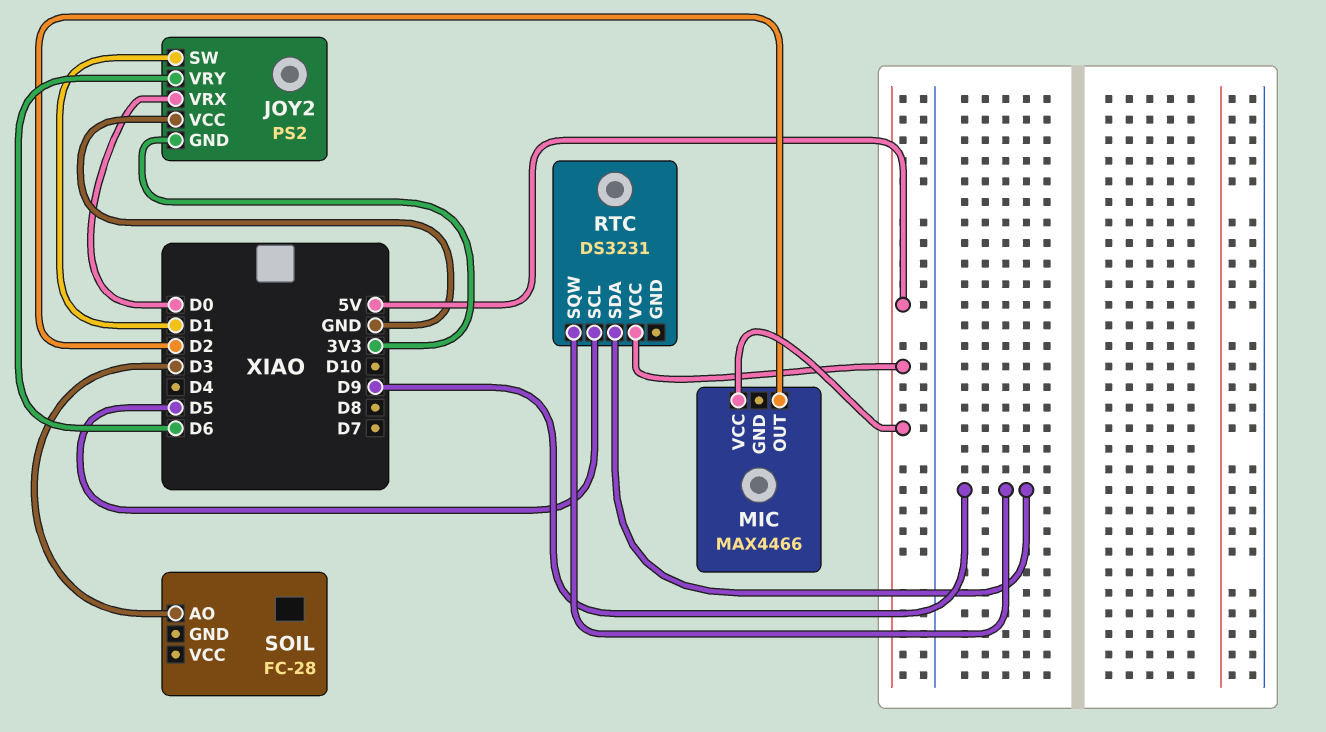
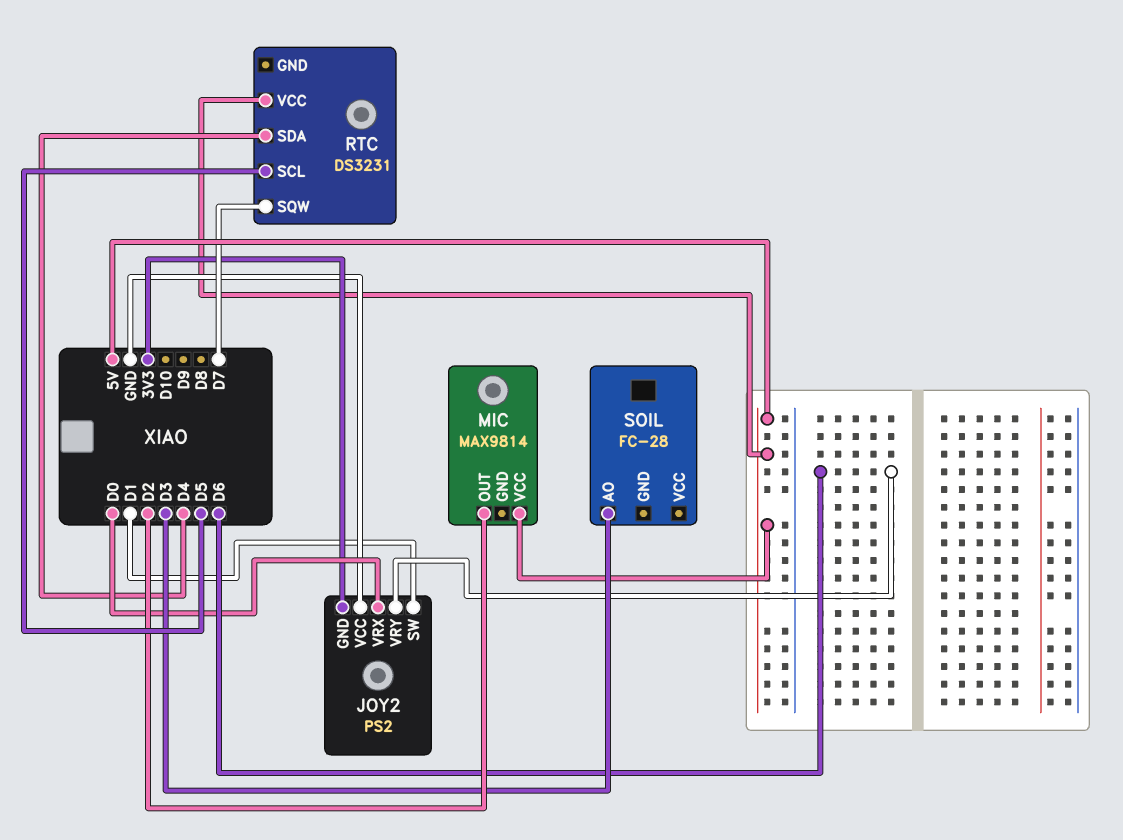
MIC: MAX4466 -> MAX9814
RTC pin SDA: D9 -> D4
RTC pin SQW: D9 -> D7

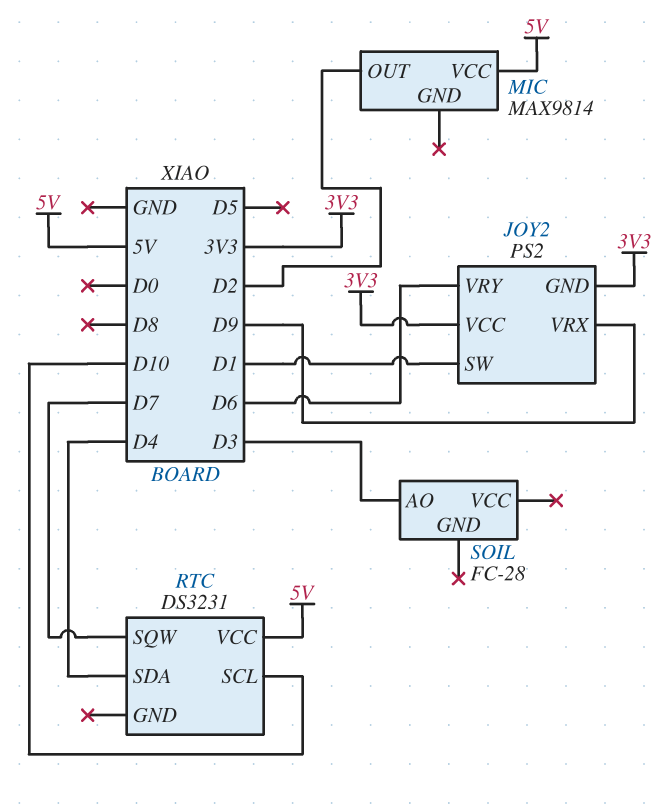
JOY2 pin VCC: GND -> 3V3
JOY2 pin VRX: D0 -> D9
RTC pin SCL: D5 -> D10

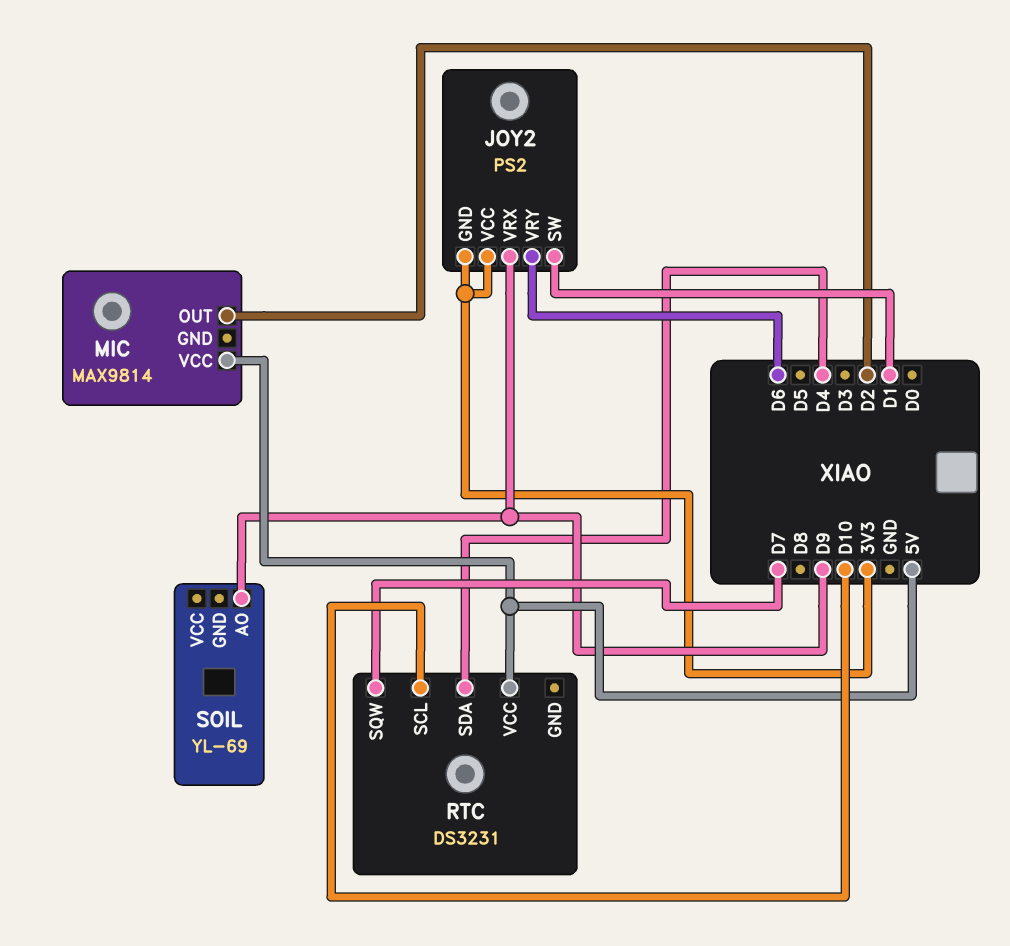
SOIL: FC-28 -> YL-69
SOIL pin AO: D3 -> D9

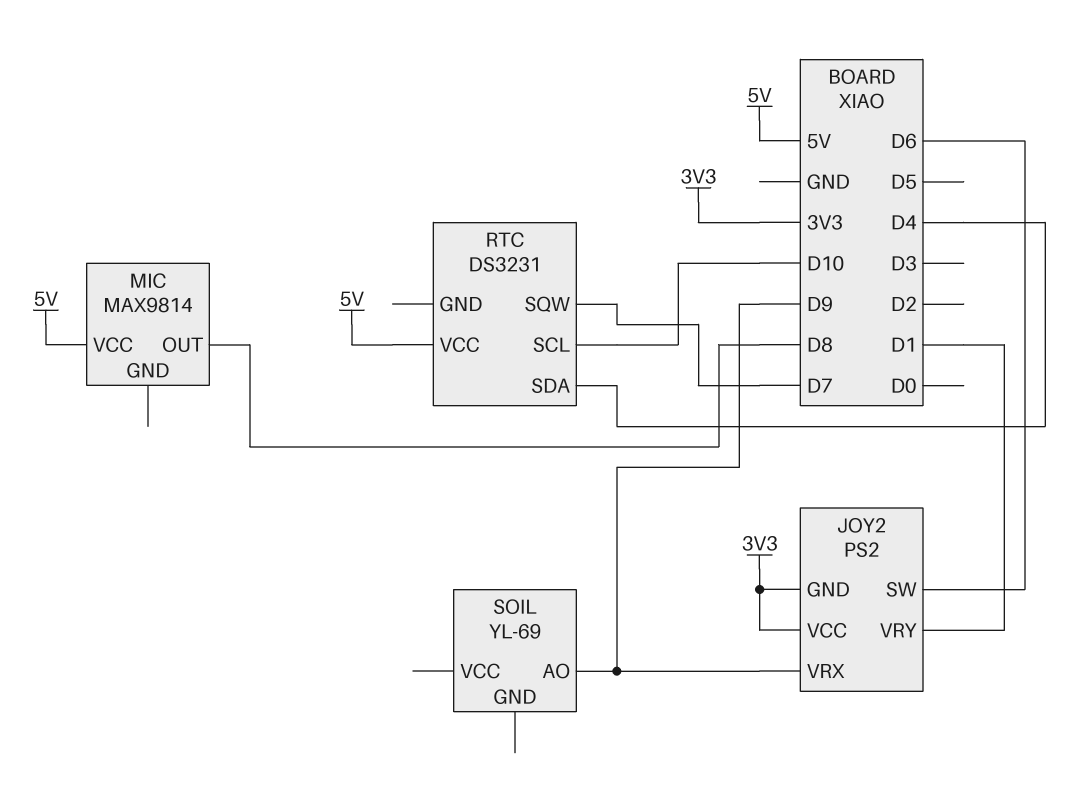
JOY2 pin SW: D1 -> D6
JOY2 pin VRY: D6 -> D1
MIC pin OUT: D2 -> D8

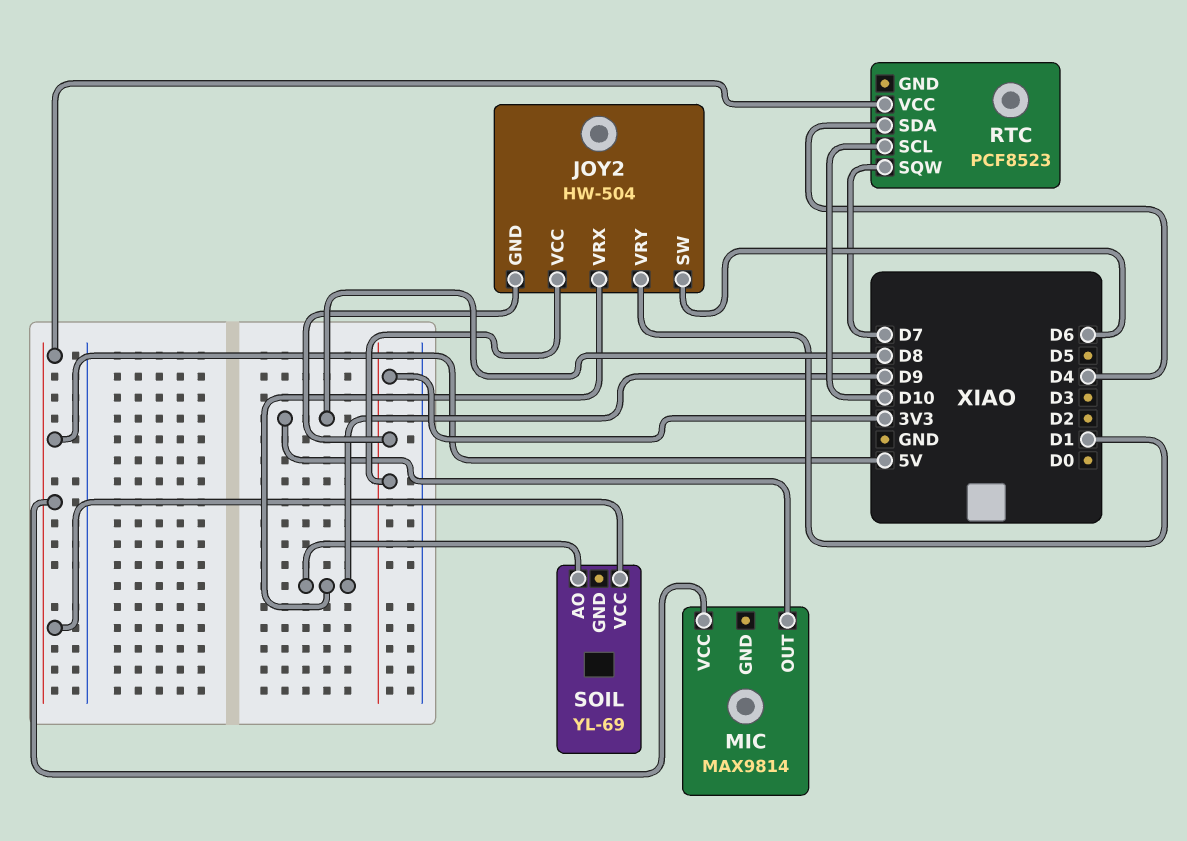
JOY2: PS2 -> HW-504
RTC: DS3231 -> PCF8523
SOIL pin VCC: none -> 5V

